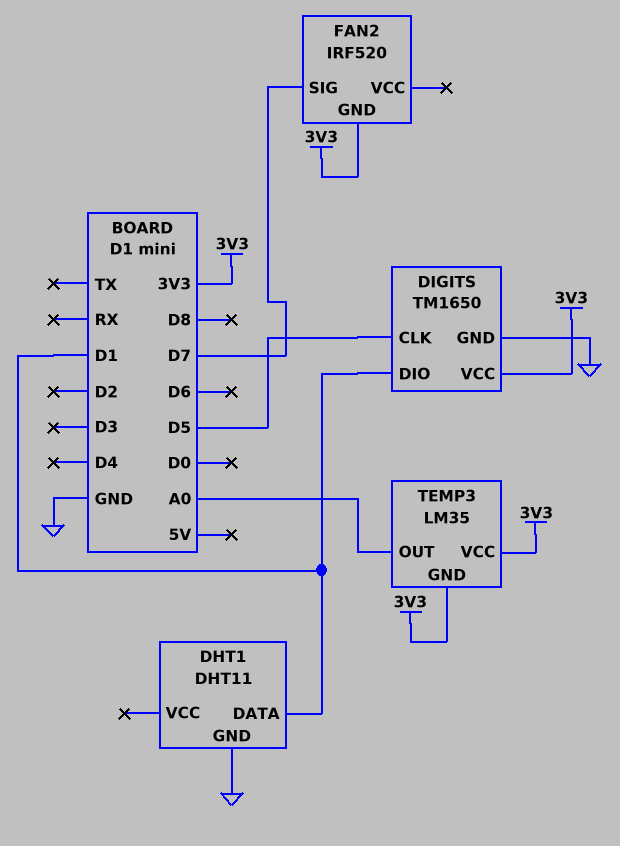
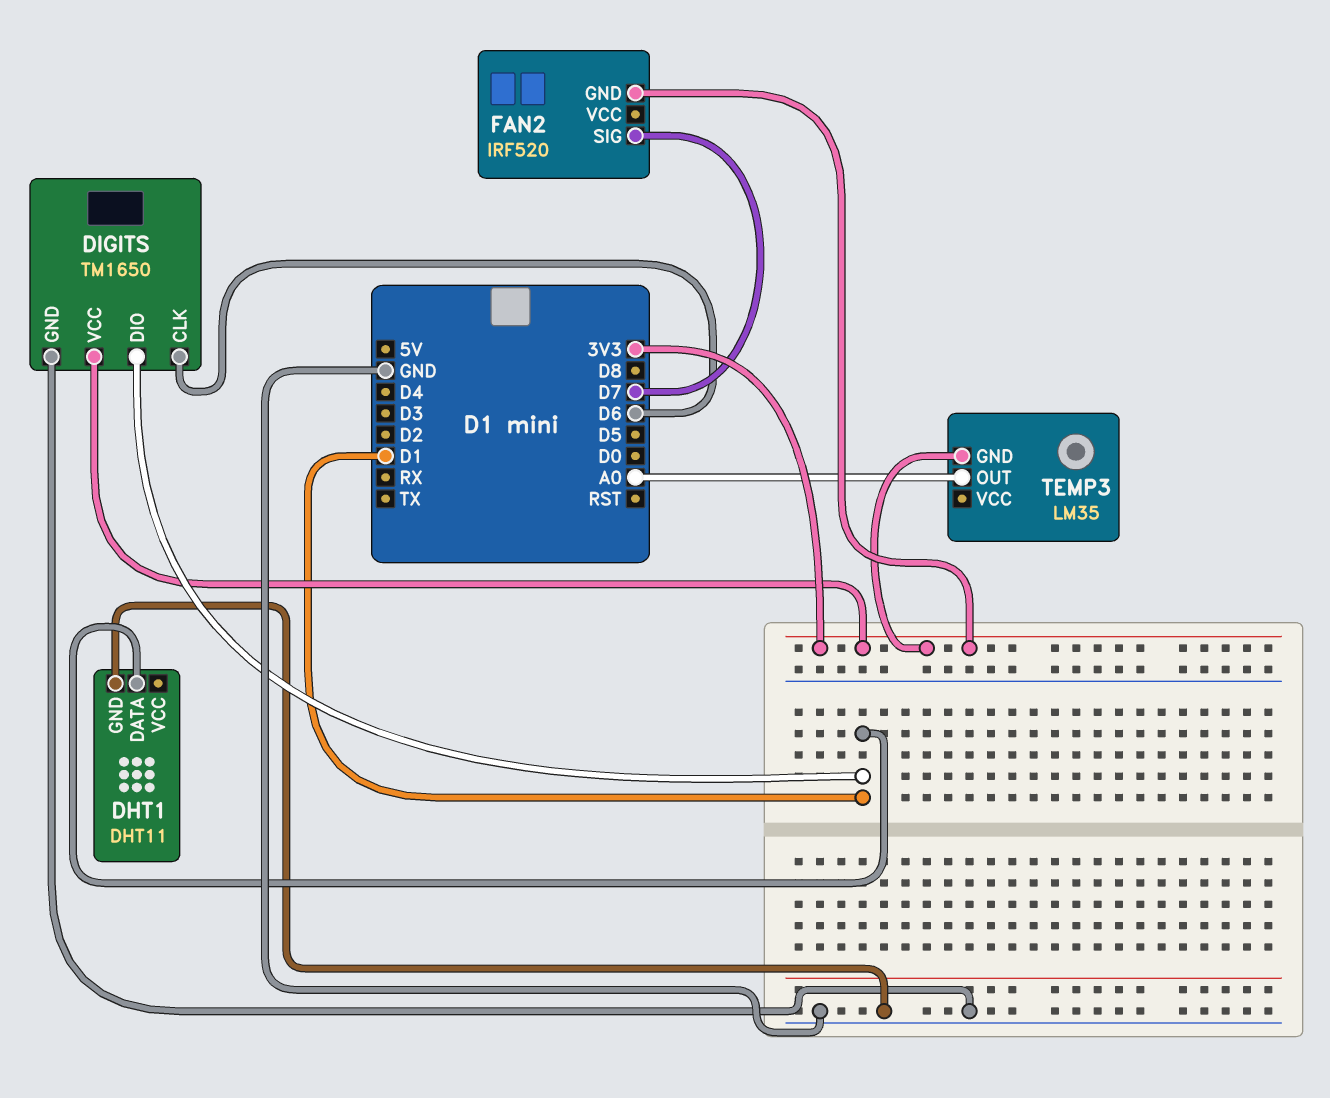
DIGITS pin CLK: D5 -> D6
TEMP3 pin VCC: 3V3 -> none

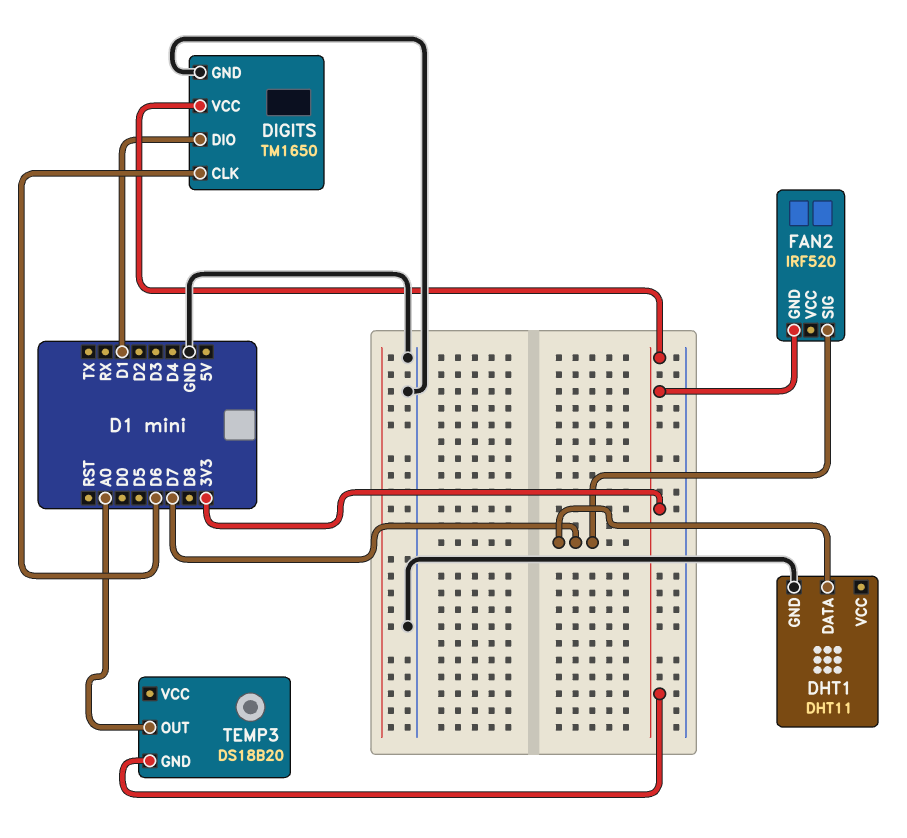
DHT1 pin DATA: D1 -> D7
TEMP3: LM35 -> DS18B20

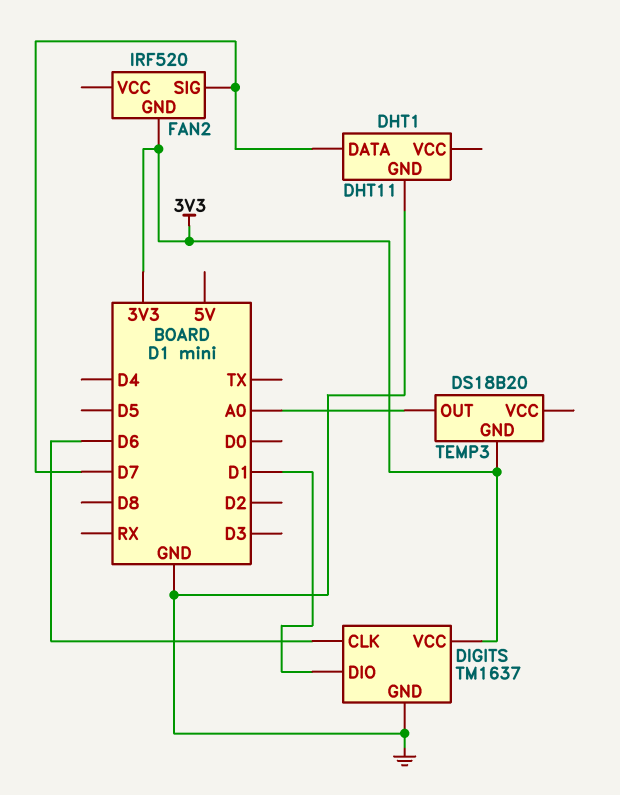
DIGITS: TM1650 -> TM1637

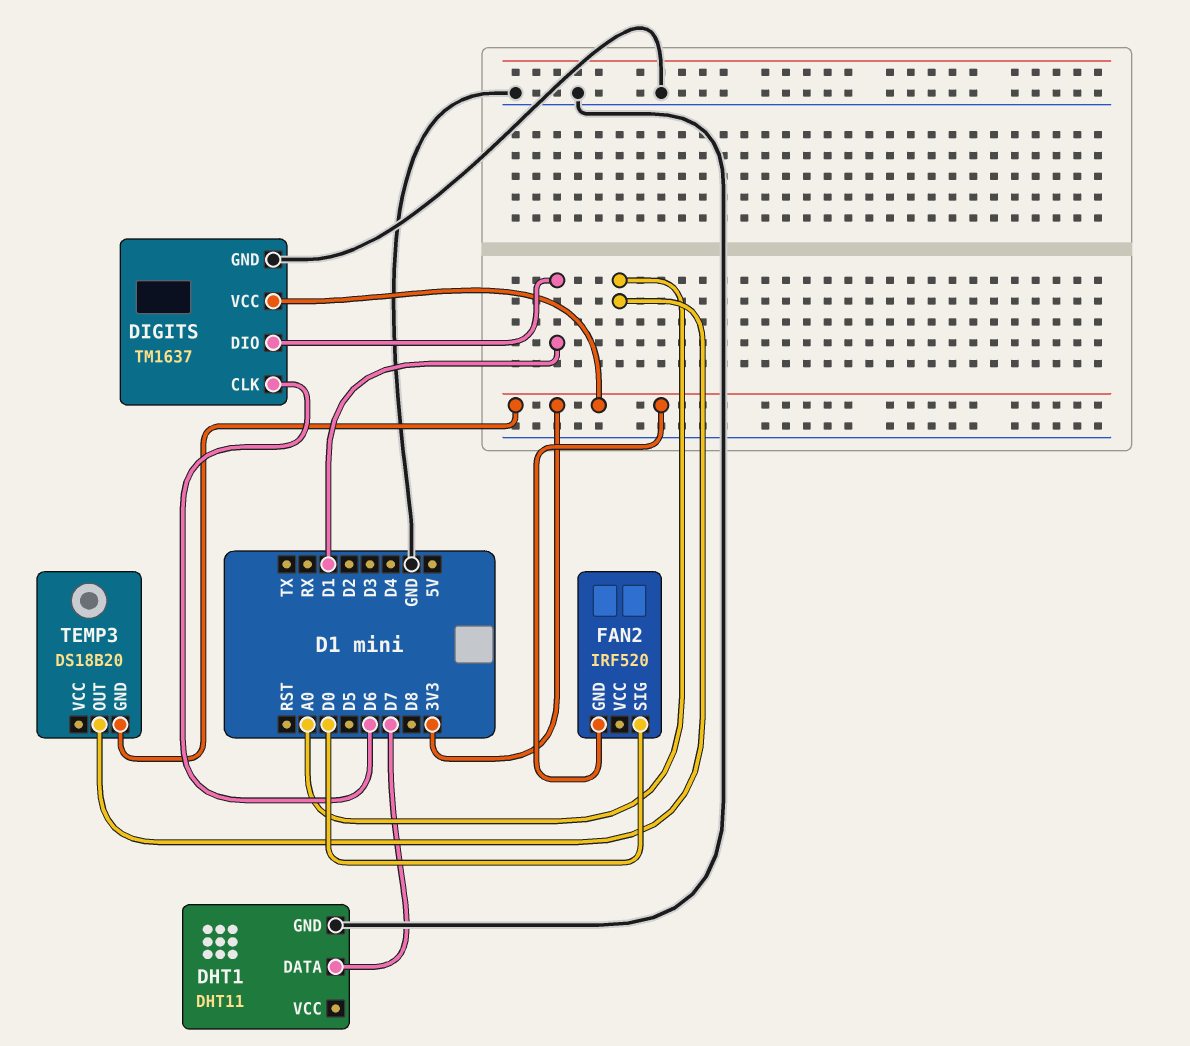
FAN2 pin SIG: D7 -> D0

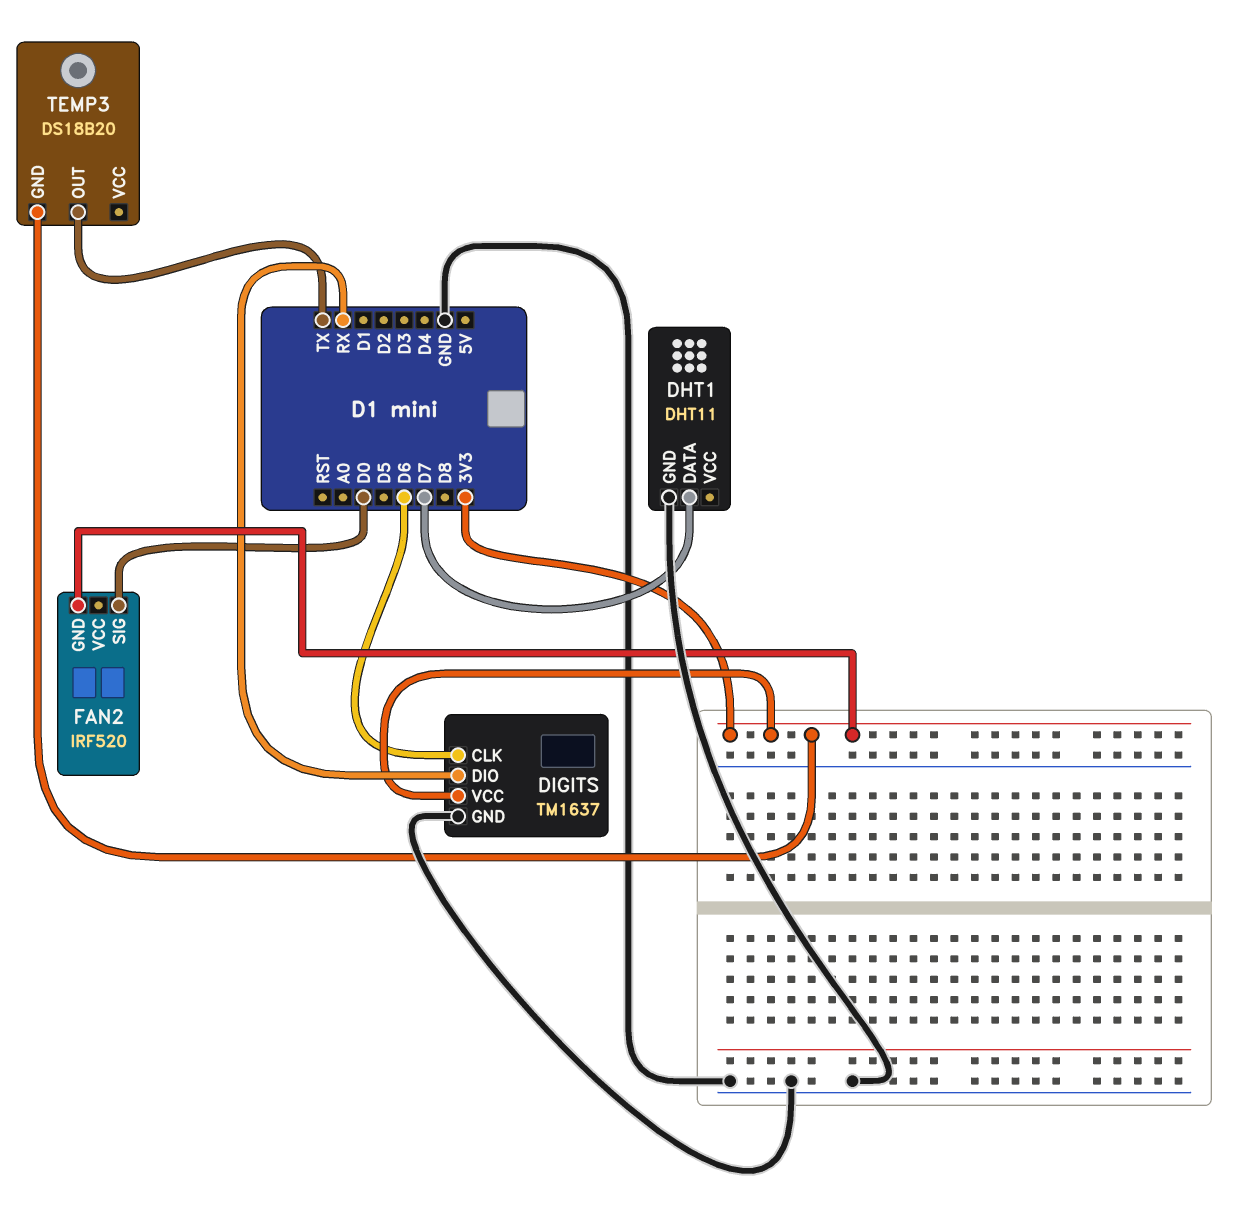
DIGITS pin DIO: D1 -> RX
TEMP3 pin OUT: A0 -> TX

